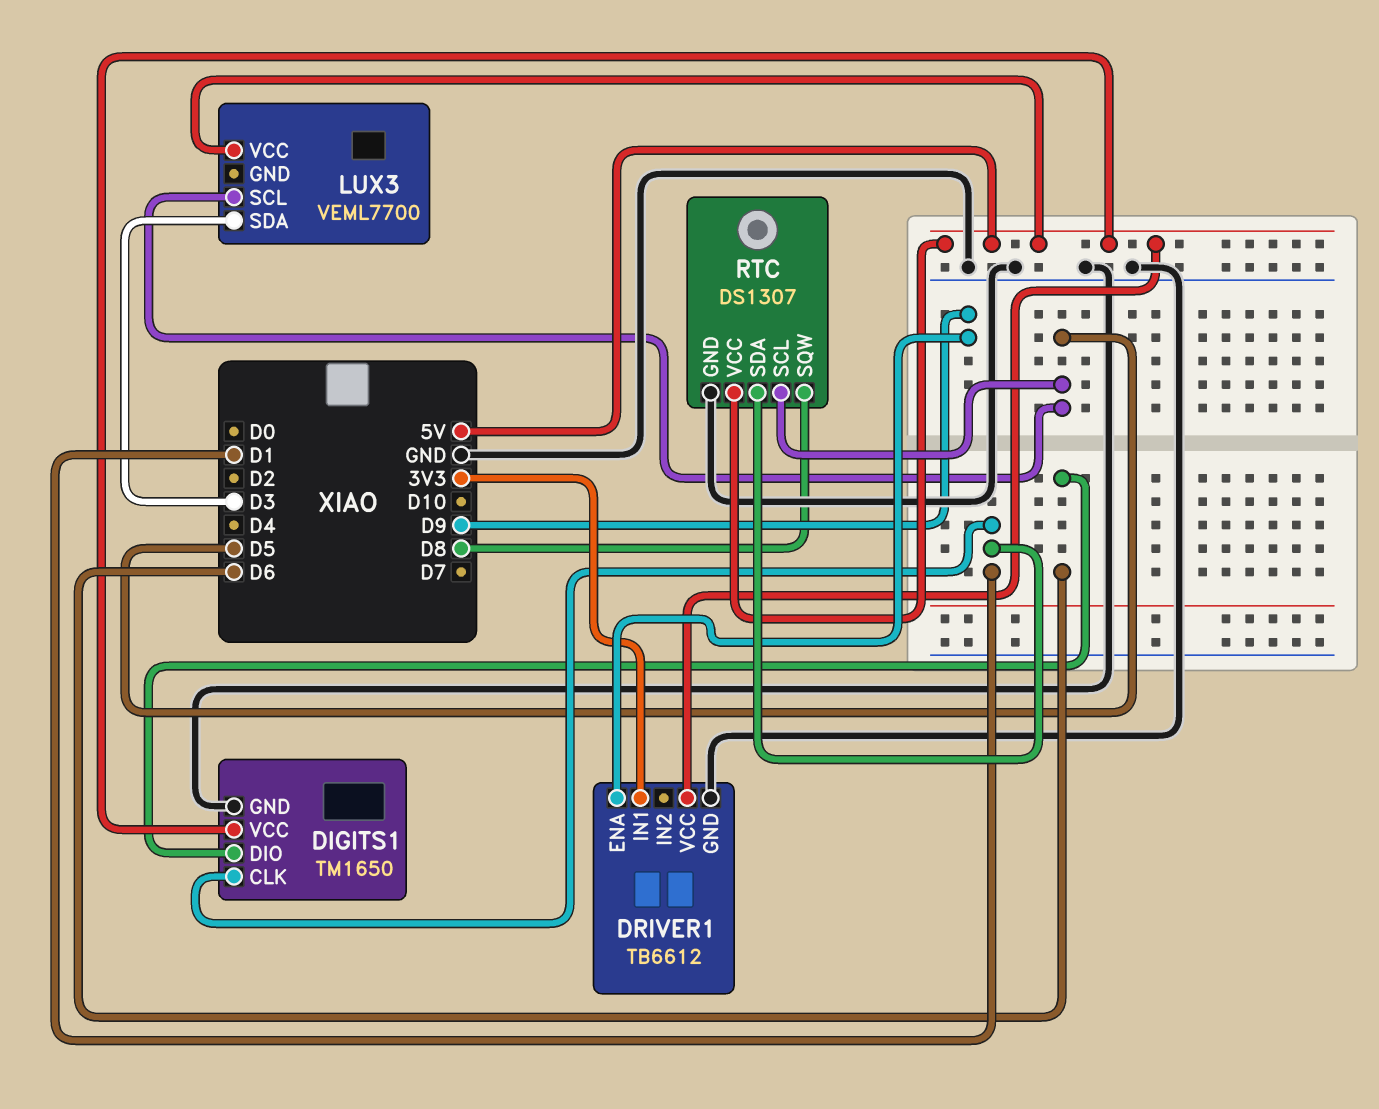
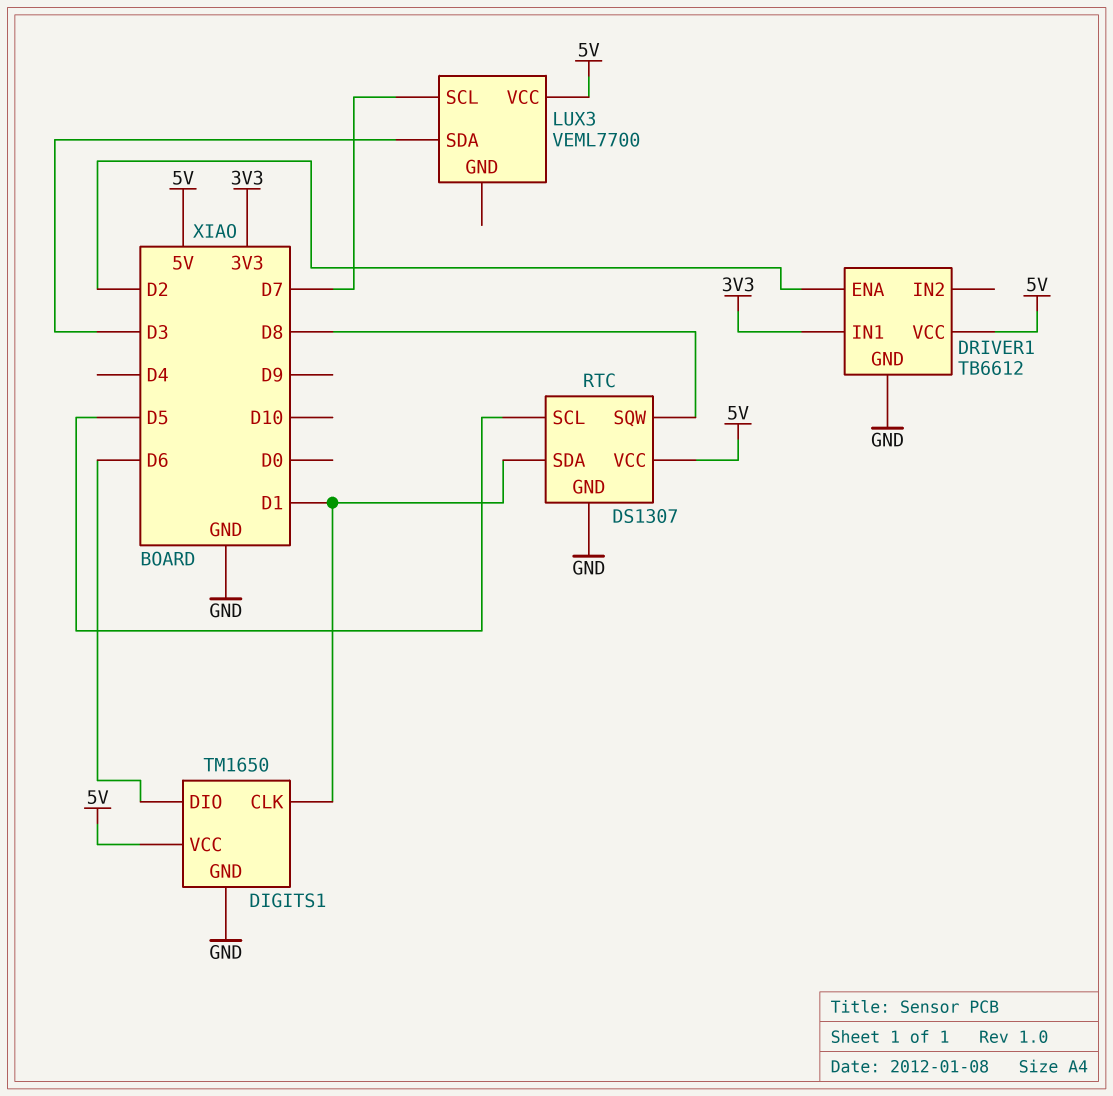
DRIVER1 pin ENA: D9 -> D2
LUX3 pin SCL: D5 -> D7

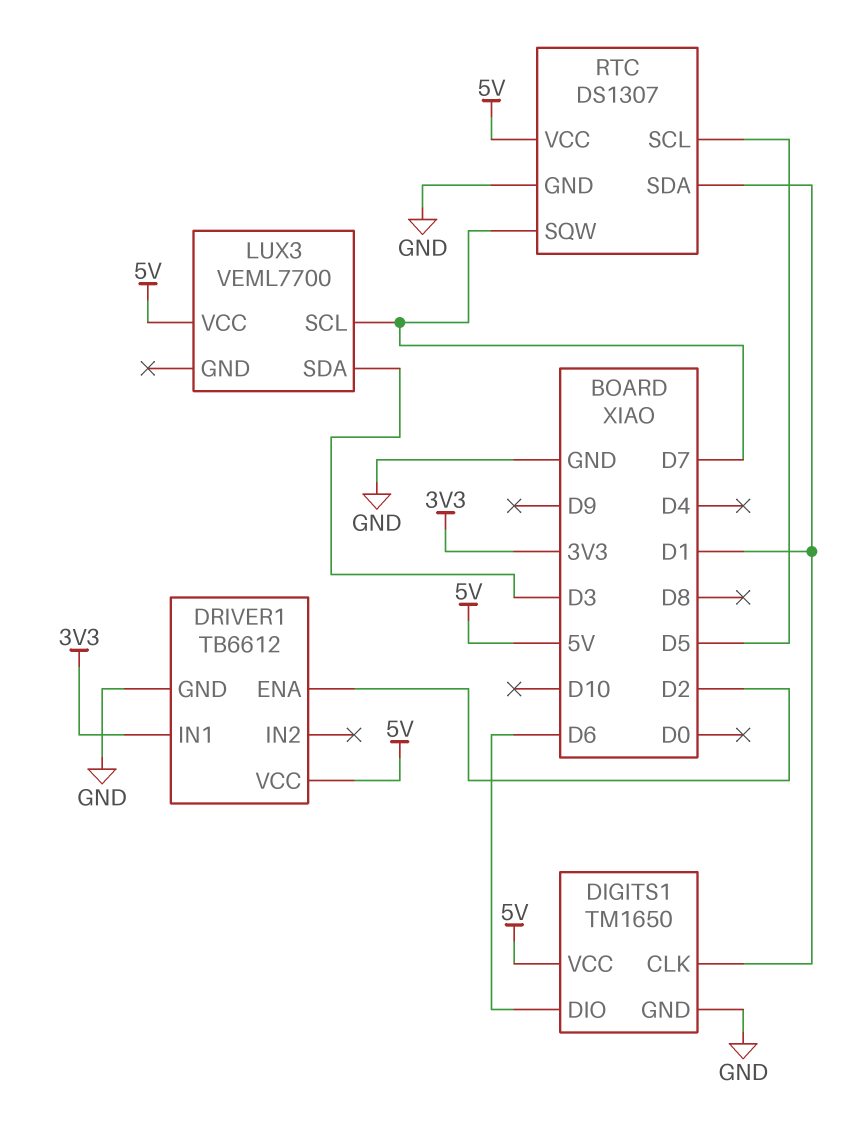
RTC pin SQW: D8 -> D7

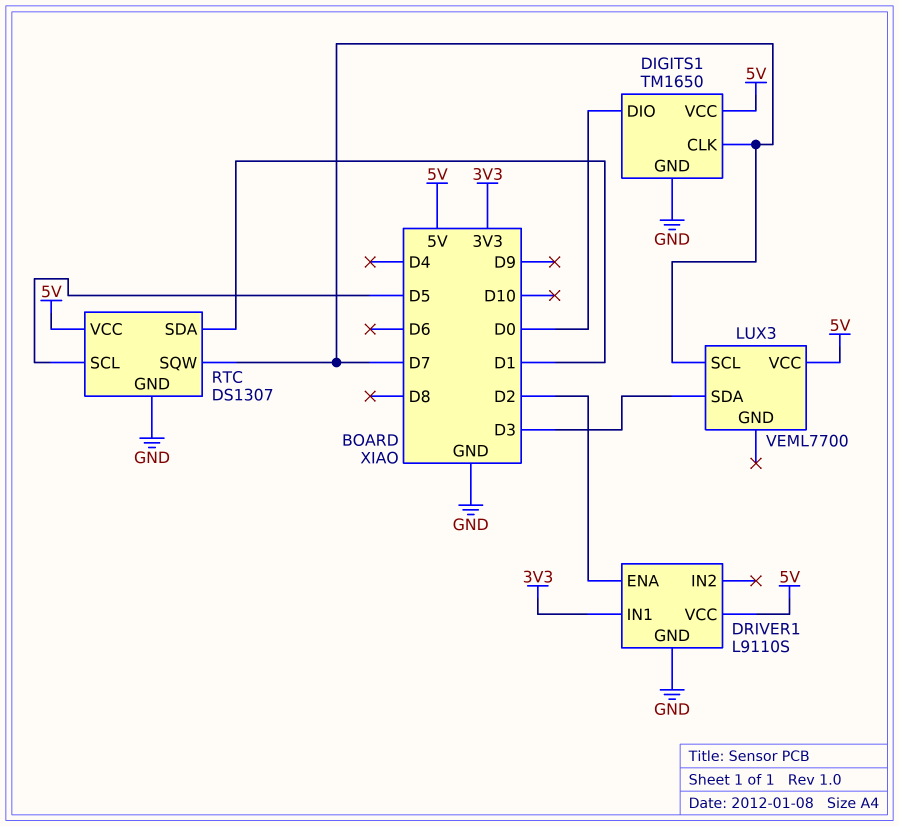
DIGITS1 pin CLK: D1 -> D7
DIGITS1 pin DIO: D6 -> D0
DRIVER1: TB6612 -> L9110S

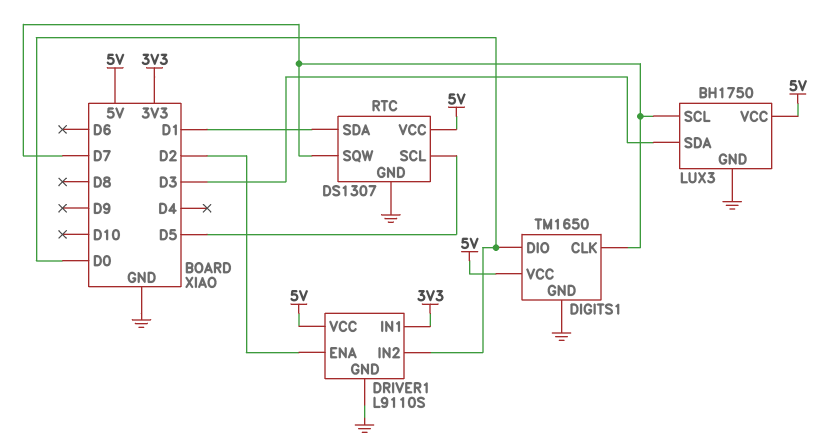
DRIVER1 pin IN2: none -> D0
LUX3: VEML7700 -> BH1750
LUX3 pin GND: none -> GND

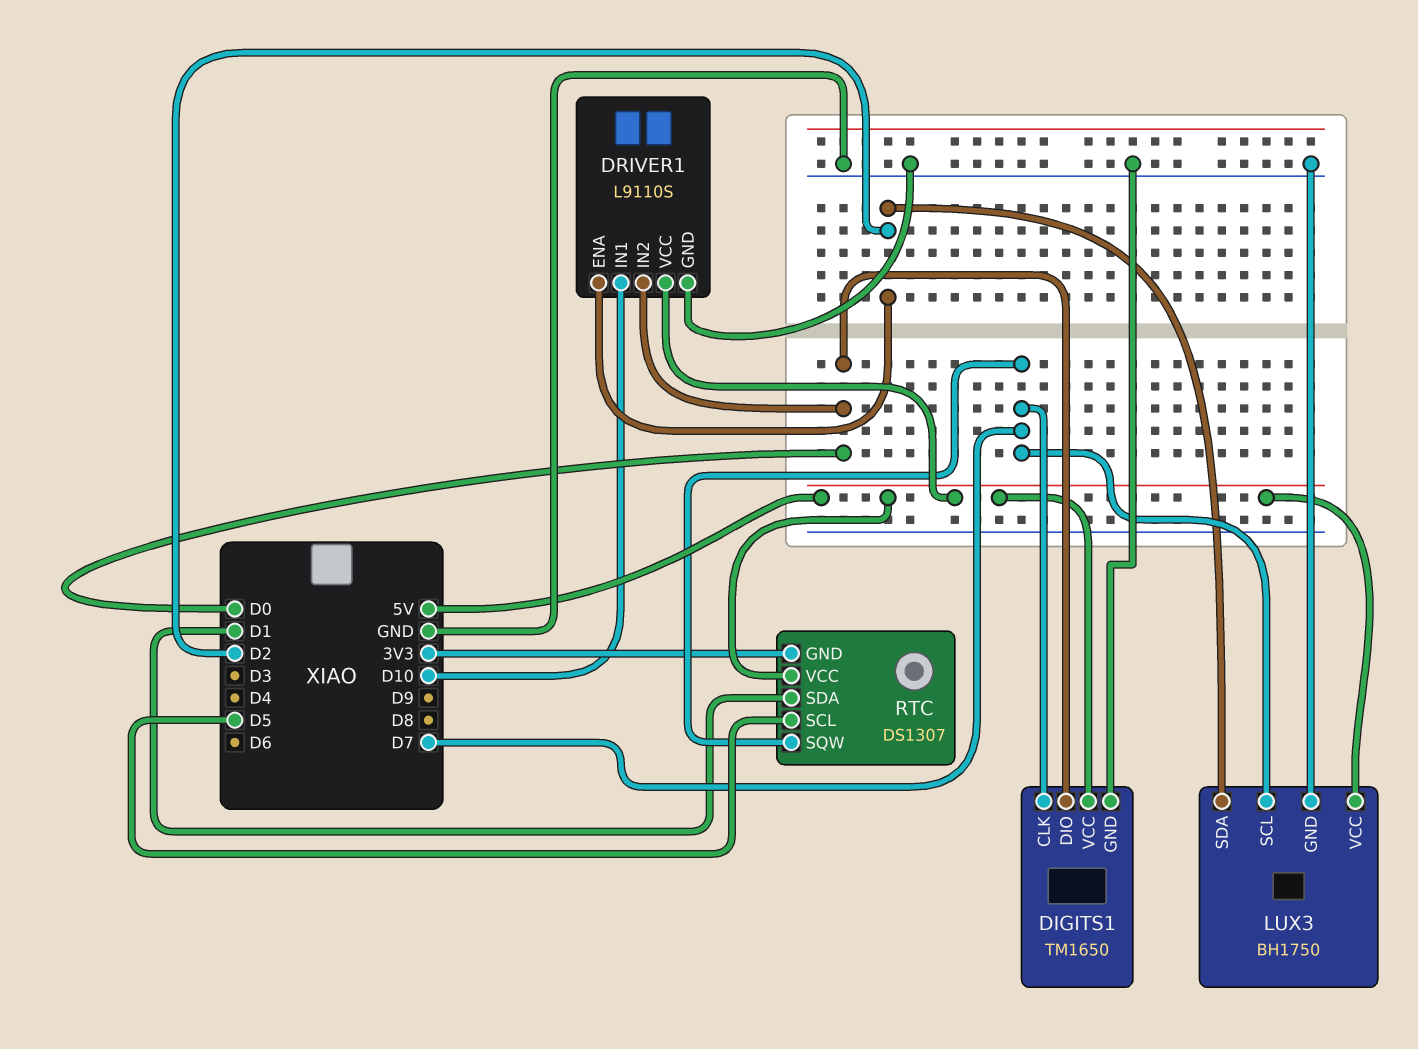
DRIVER1 pin IN1: 3V3 -> D10
LUX3 pin SDA: D3 -> D2
RTC pin GND: GND -> 3V3

